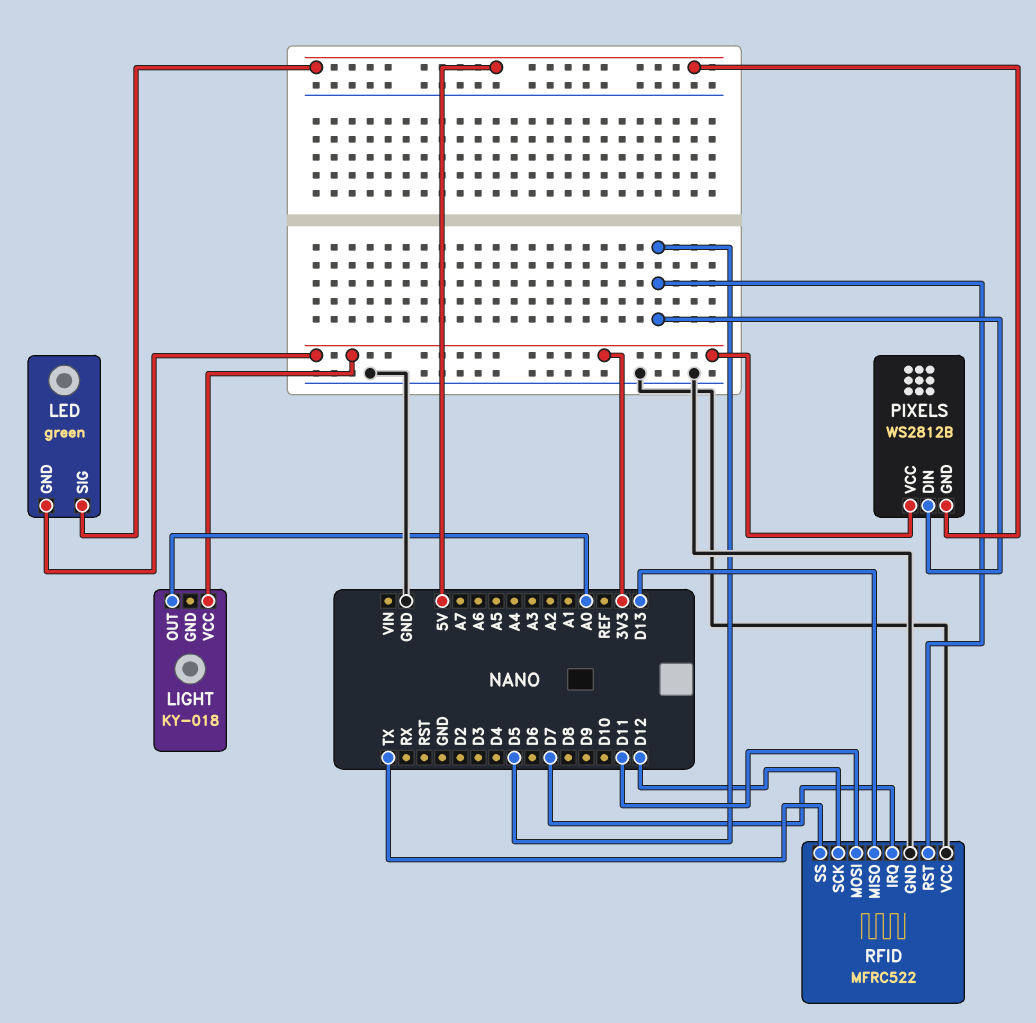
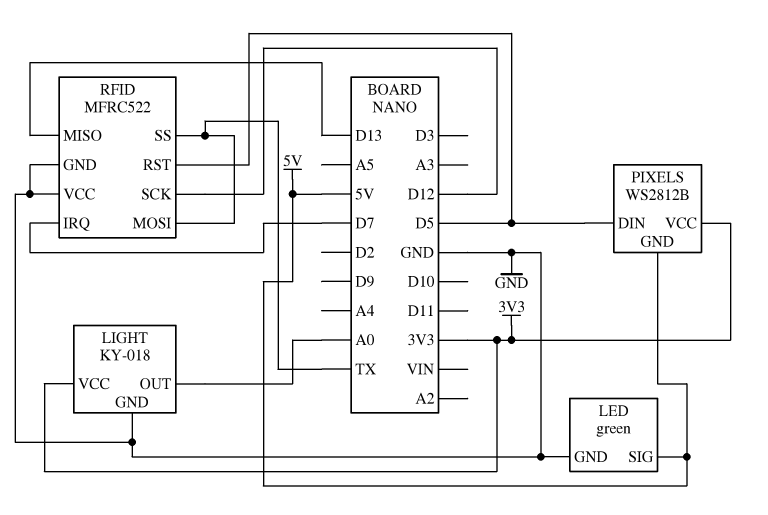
LED pin GND: 3V3 -> GND
LIGHT pin GND: none -> GND
RFID pin MOSI: D11 -> TX

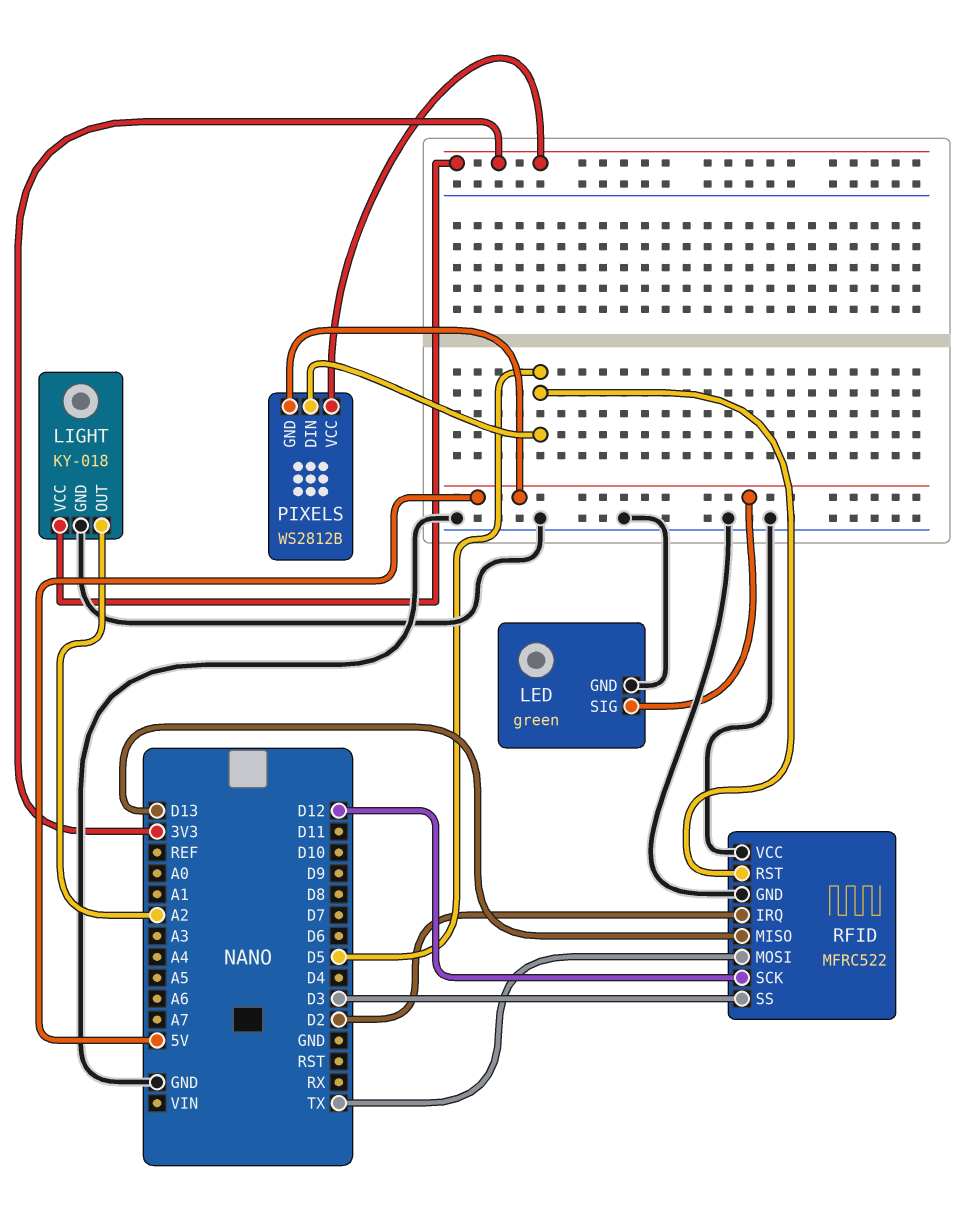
LIGHT pin OUT: A0 -> A2
RFID pin IRQ: D7 -> D2
RFID pin SS: TX -> D3

